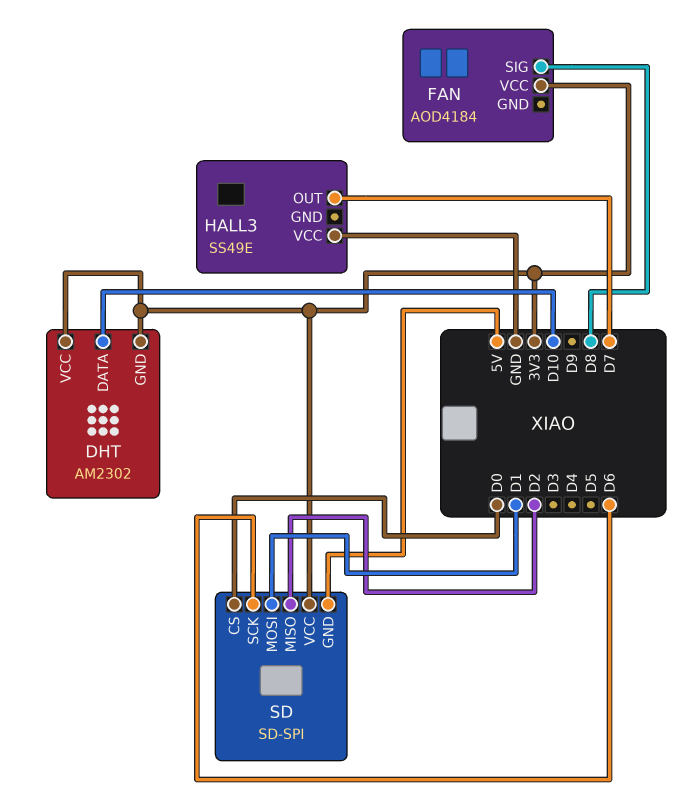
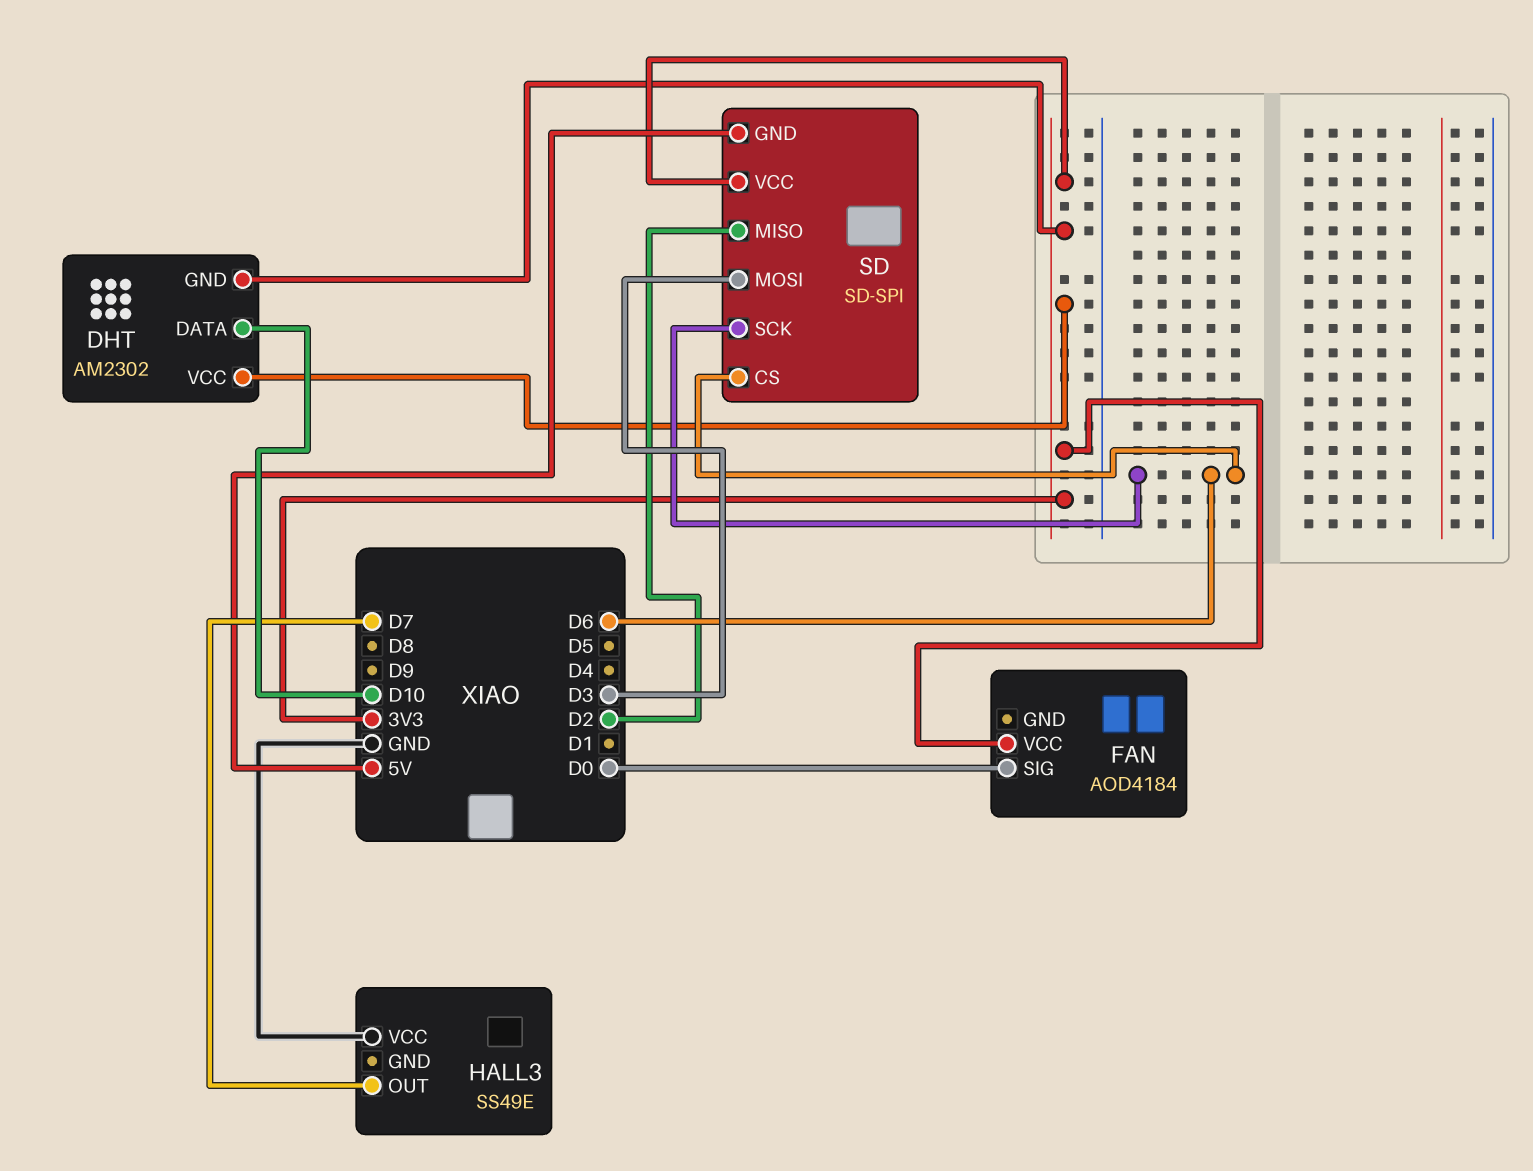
FAN pin SIG: D8 -> D0
SD pin CS: D0 -> D6
SD pin MOSI: D1 -> D3

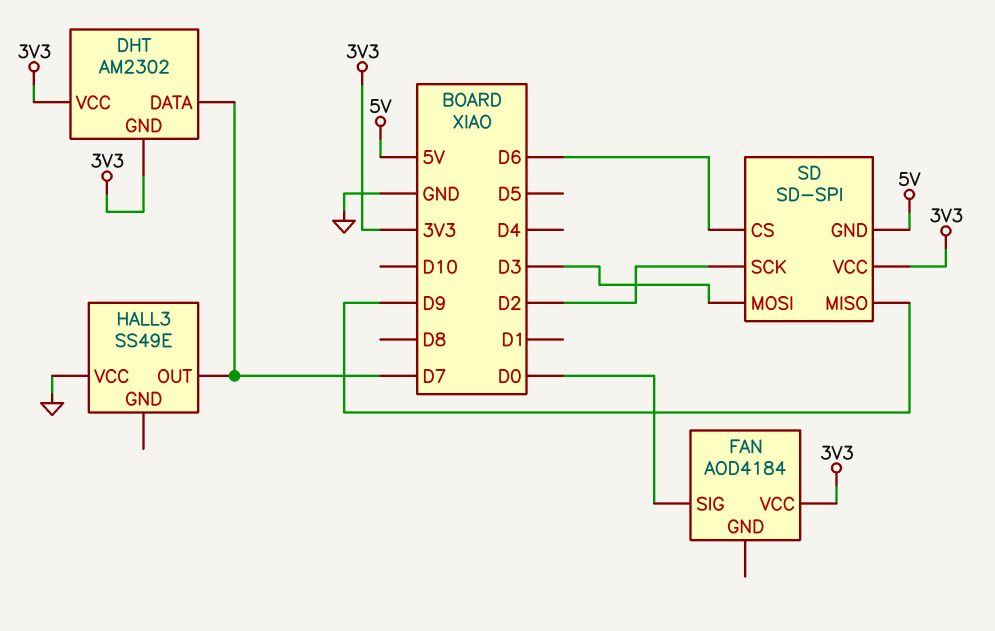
DHT pin DATA: D10 -> D7
SD pin MISO: D2 -> D9
SD pin SCK: D6 -> D2

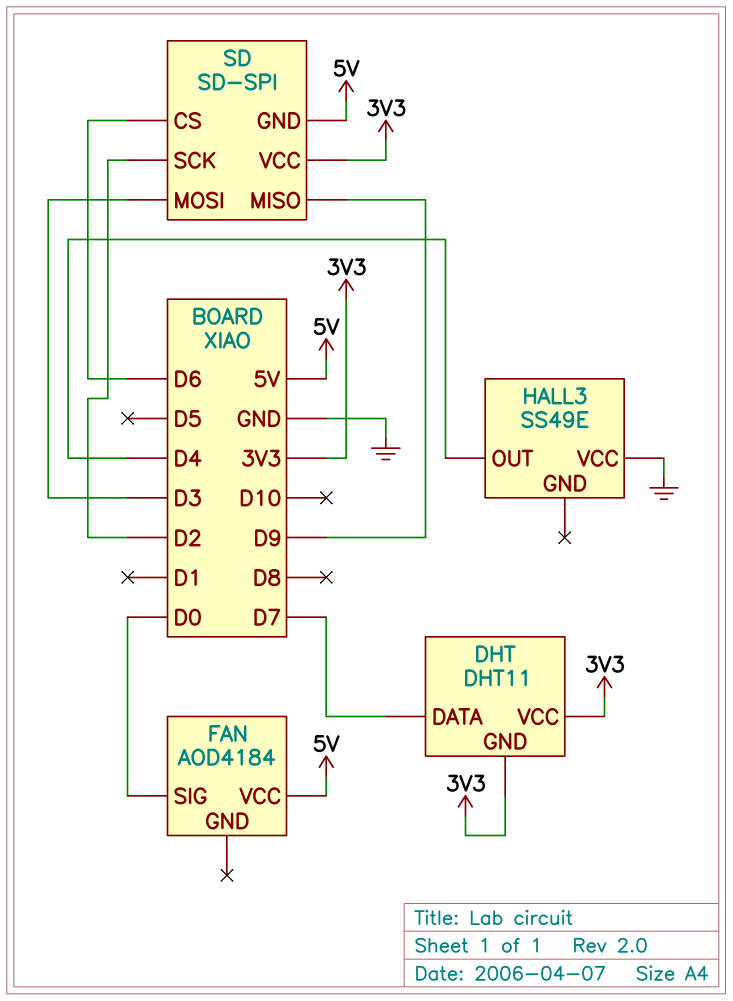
DHT: AM2302 -> DHT11
FAN pin VCC: 3V3 -> 5V
HALL3 pin OUT: D7 -> D4

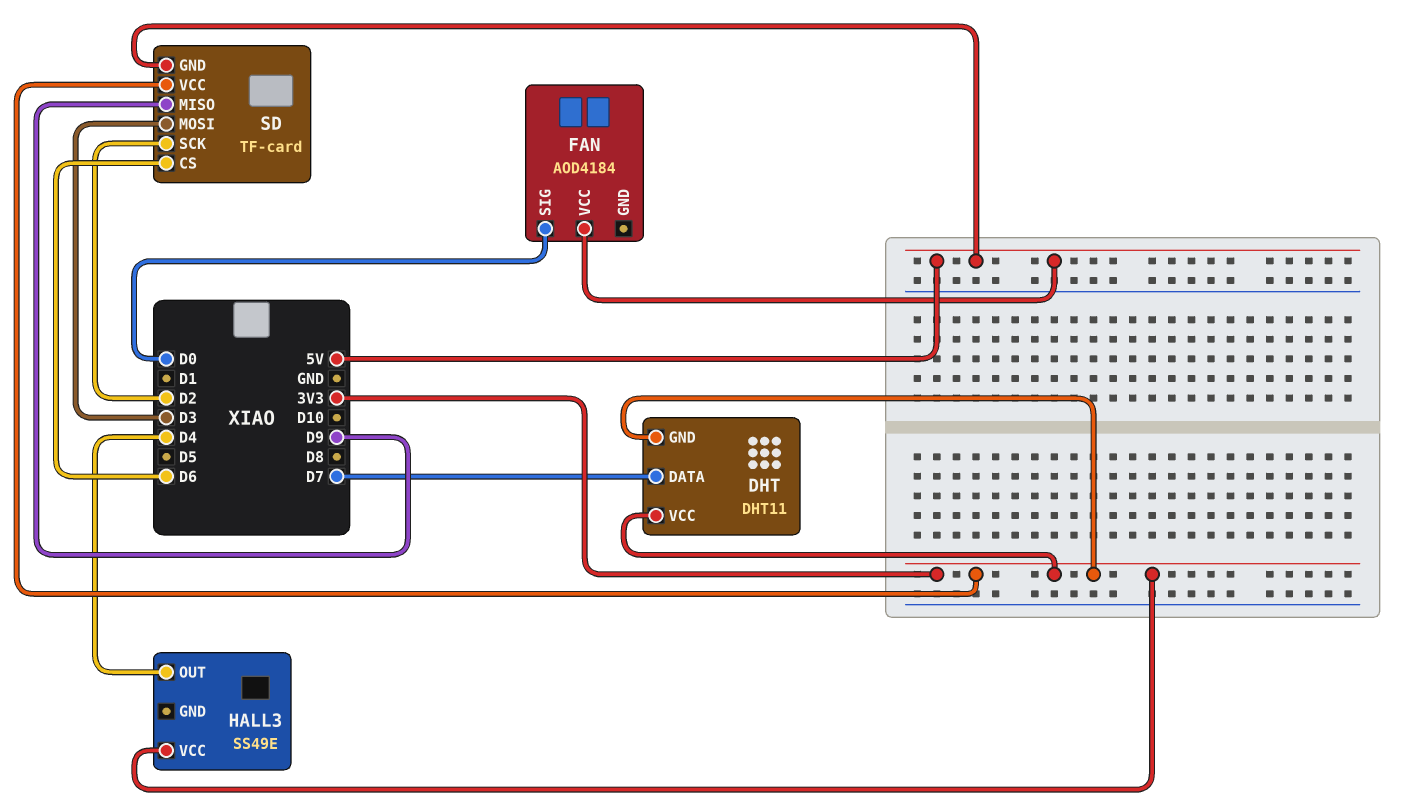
HALL3 pin VCC: GND -> 3V3
SD: SD-SPI -> TF-card

